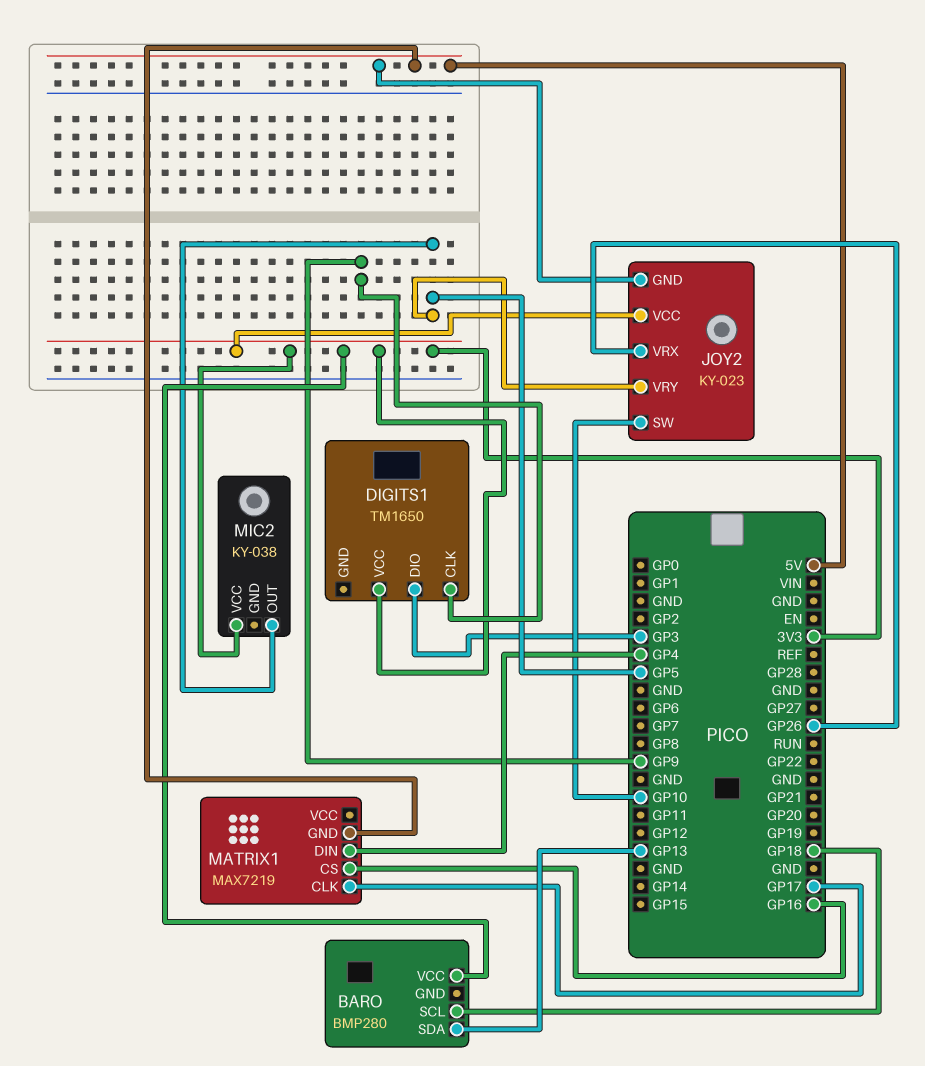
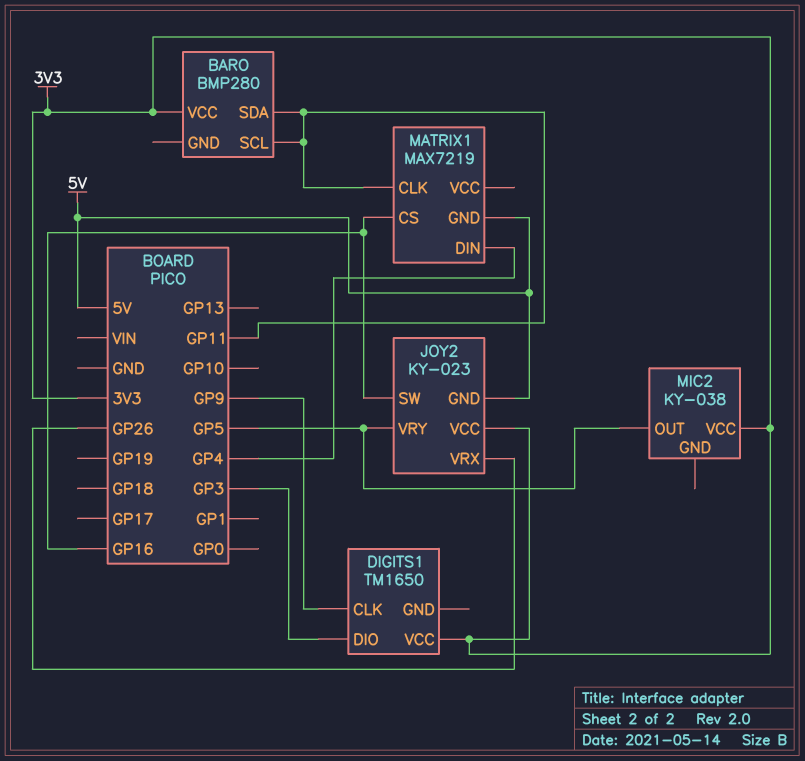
BARO pin SCL: GP18 -> GP11
BARO pin SDA: GP13 -> GP11
JOY2 pin SW: GP10 -> GP16
MATRIX1 pin CLK: GP17 -> GP11

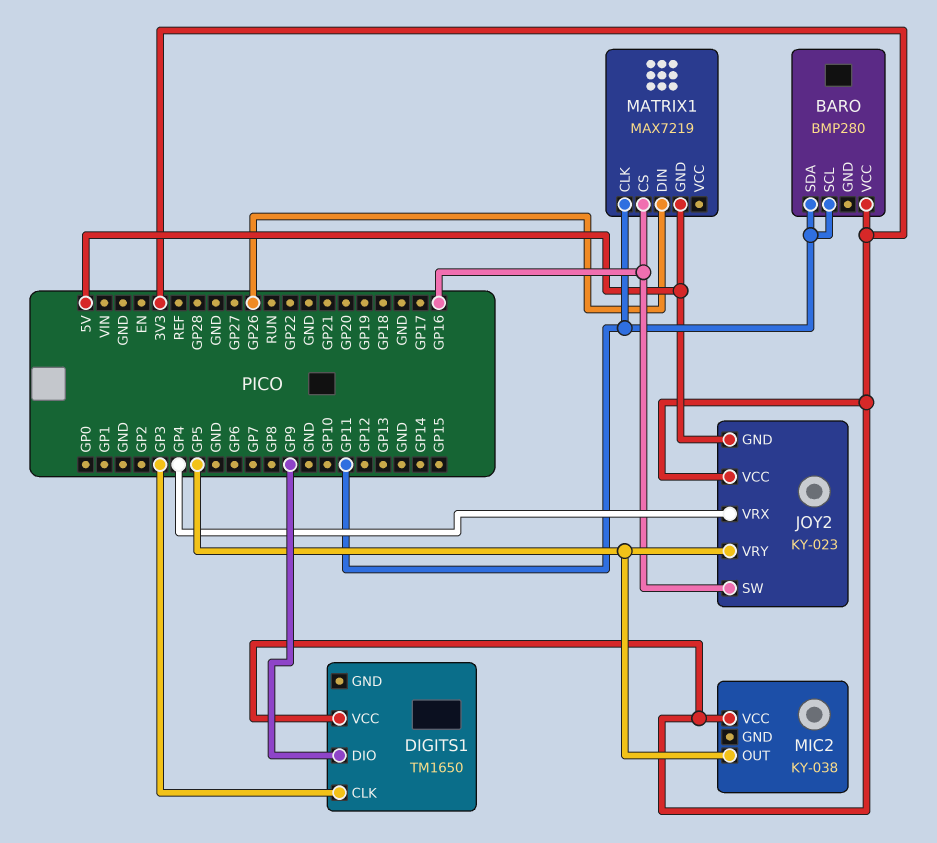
DIGITS1 pin CLK: GP9 -> GP3
DIGITS1 pin DIO: GP3 -> GP9
JOY2 pin VRX: GP26 -> GP4
MATRIX1 pin DIN: GP4 -> GP26

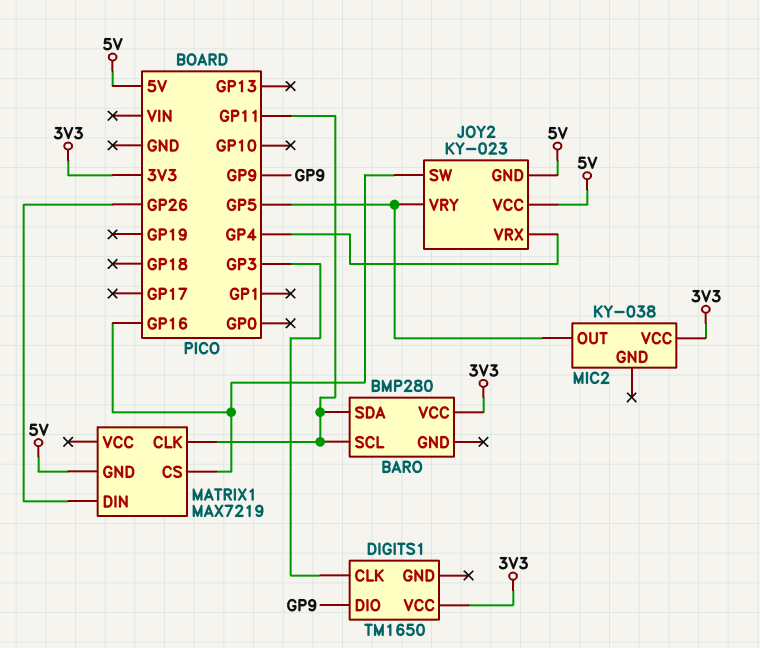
JOY2 pin VCC: 3V3 -> 5V

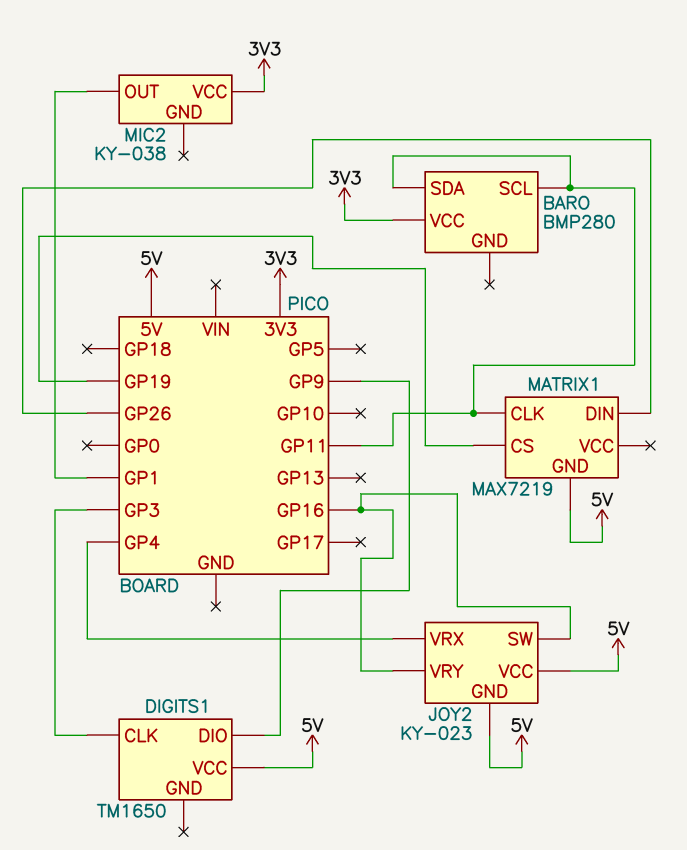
DIGITS1 pin VCC: 3V3 -> 5V
JOY2 pin VRY: GP5 -> GP16
MATRIX1 pin CS: GP16 -> GP19
MIC2 pin OUT: GP5 -> GP1

